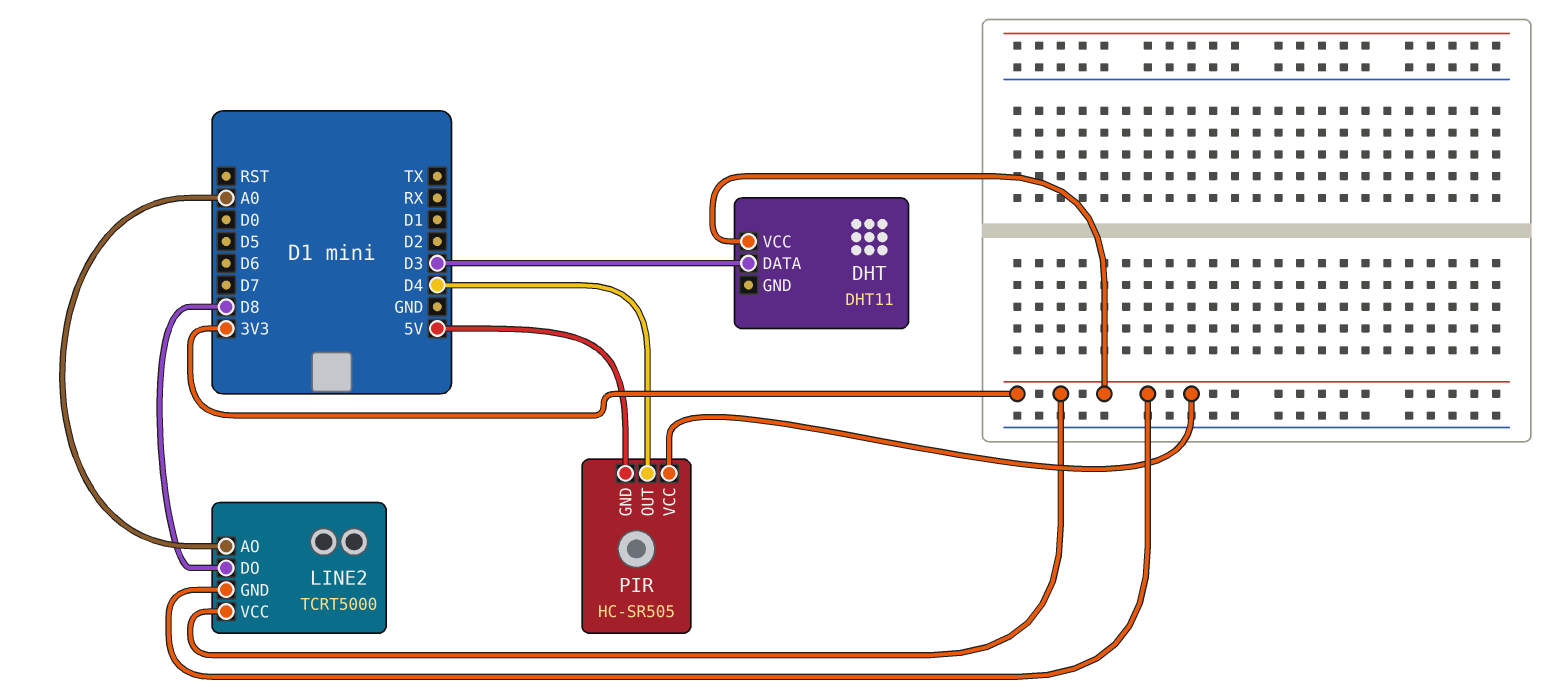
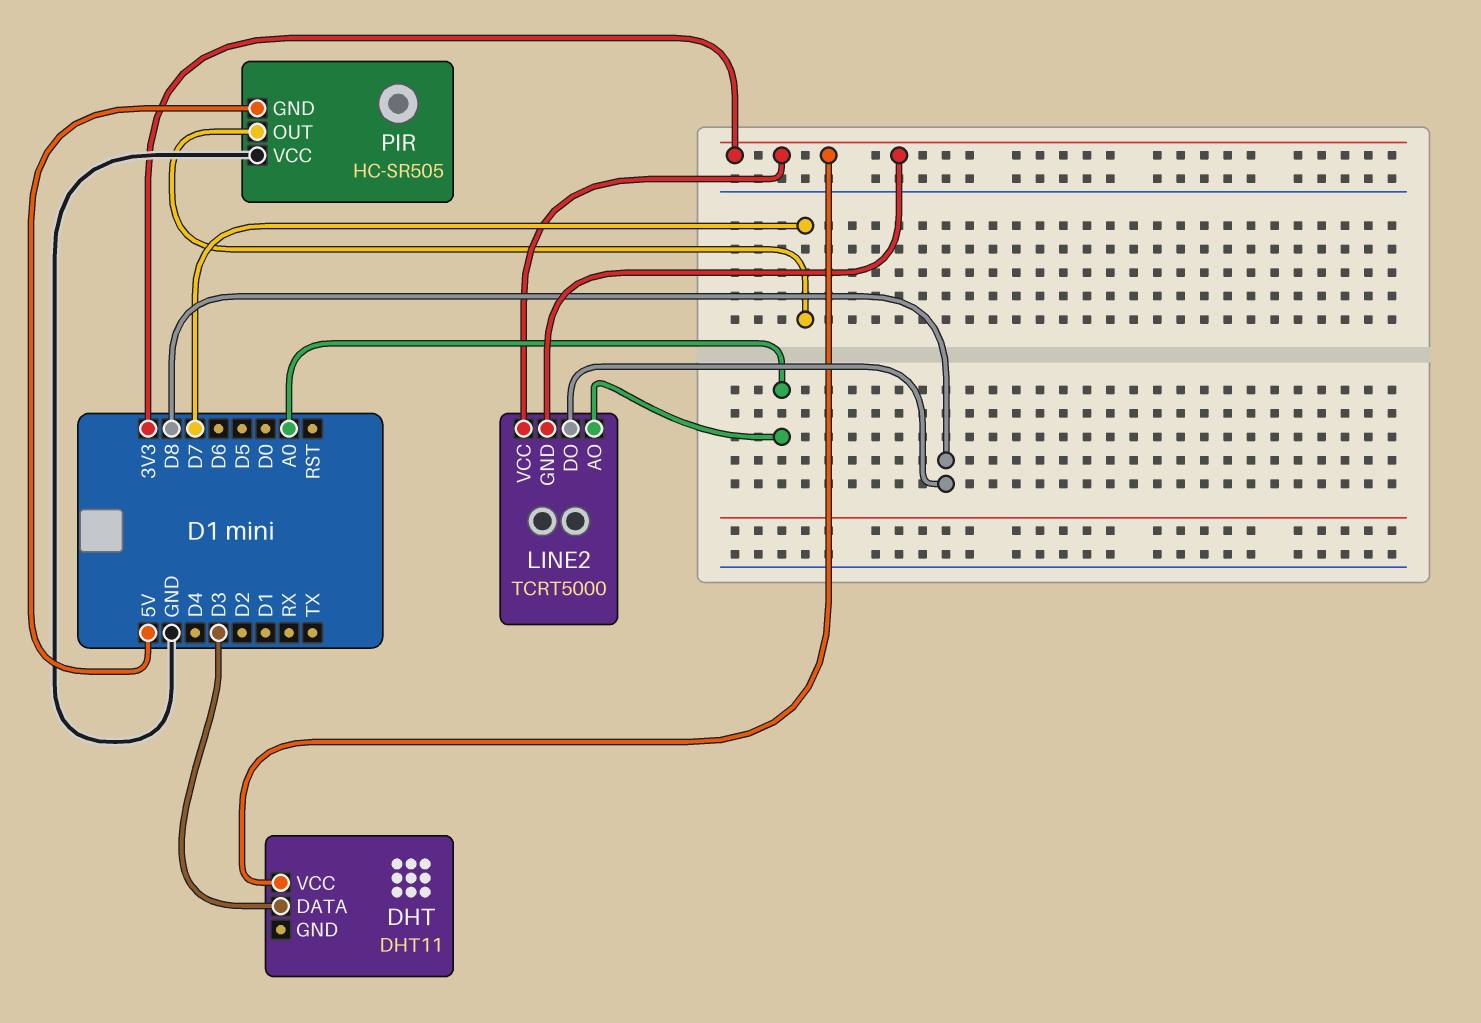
PIR pin OUT: D4 -> D7
PIR pin VCC: 3V3 -> GND

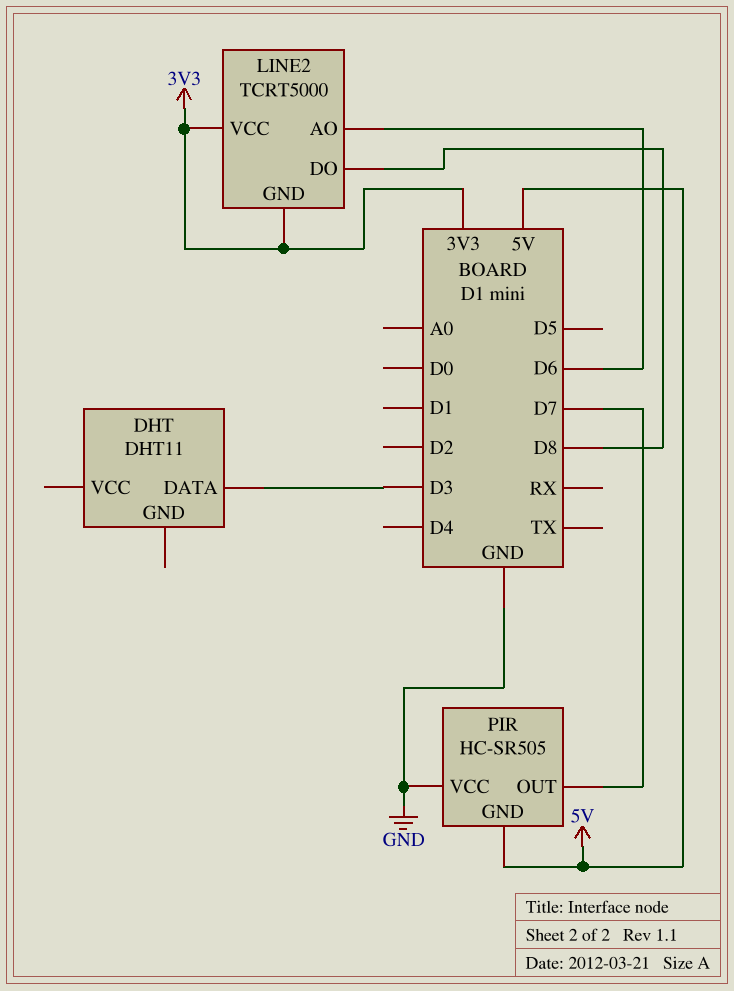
DHT pin VCC: 3V3 -> none
LINE2 pin AO: A0 -> D6

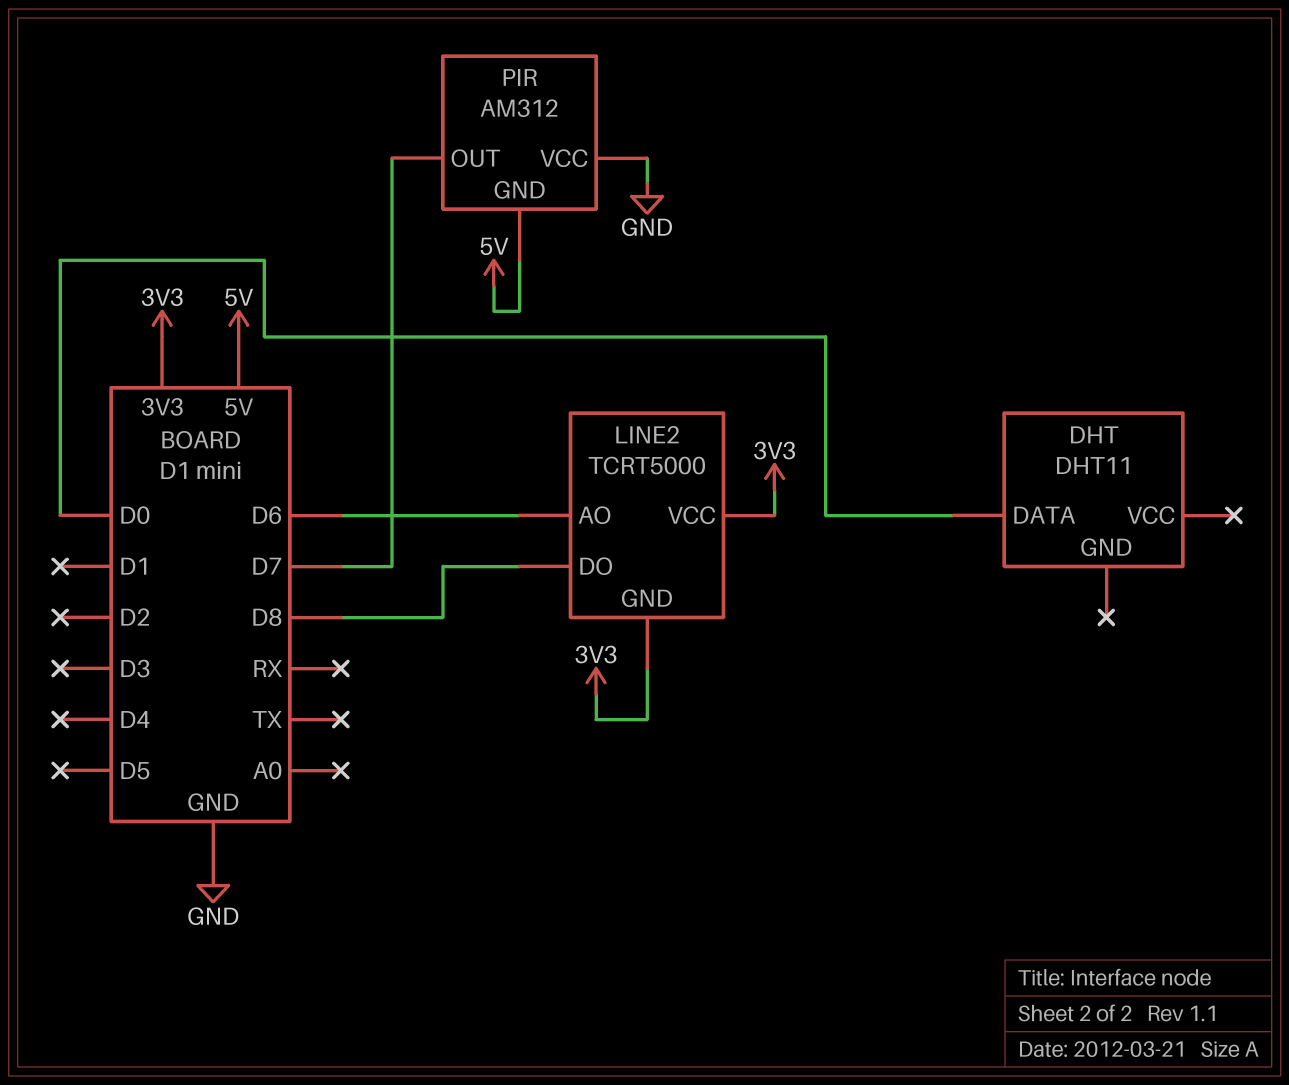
DHT pin DATA: D3 -> D0
PIR: HC-SR505 -> AM312

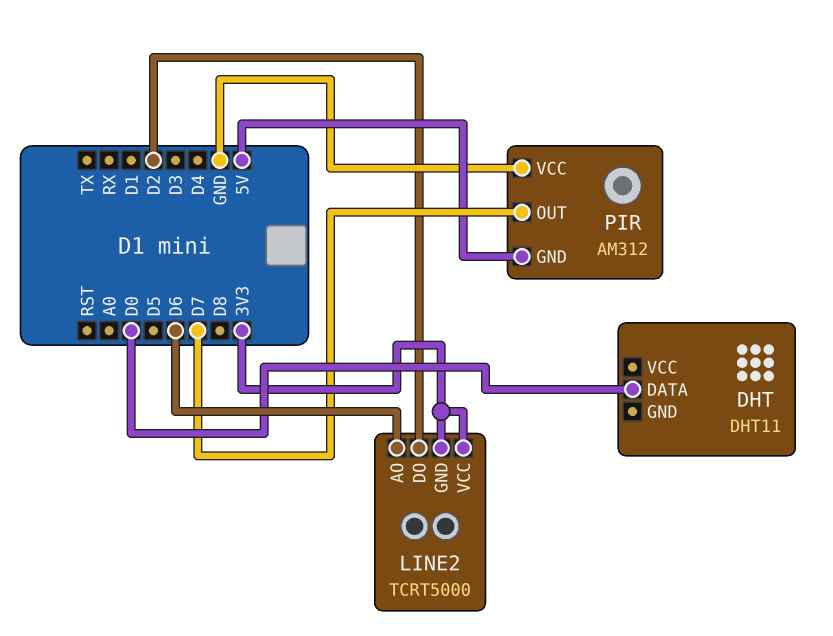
LINE2 pin DO: D8 -> D2

